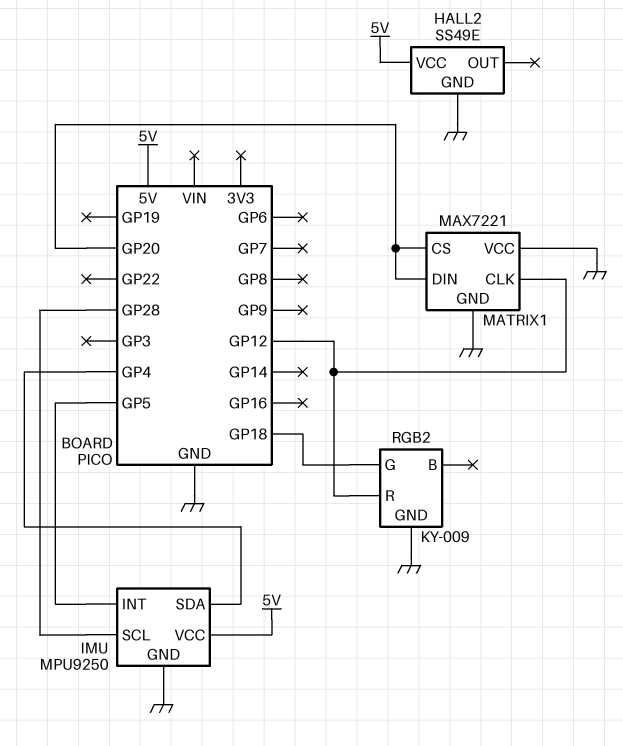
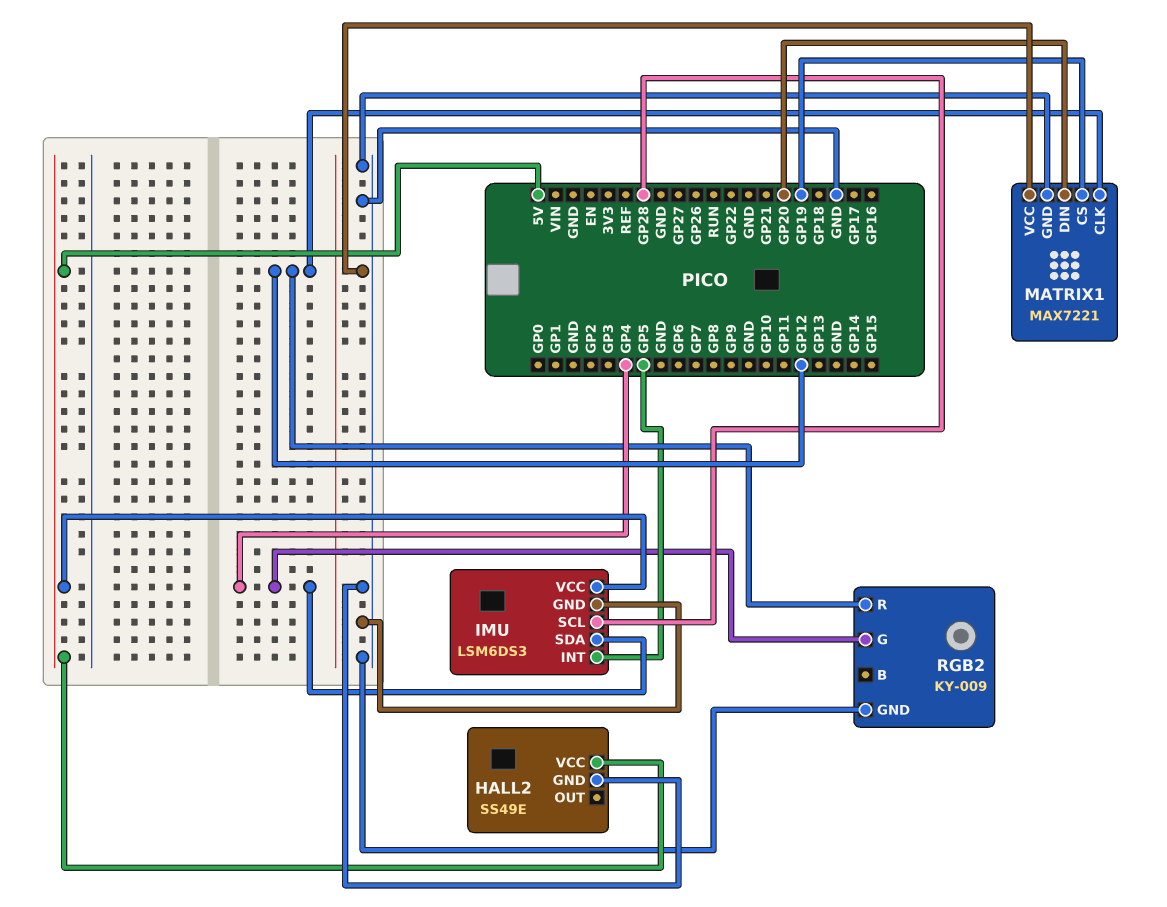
IMU: MPU9250 -> LSM6DS3
MATRIX1 pin CS: GP20 -> GP19
RGB2 pin G: GP18 -> GP4

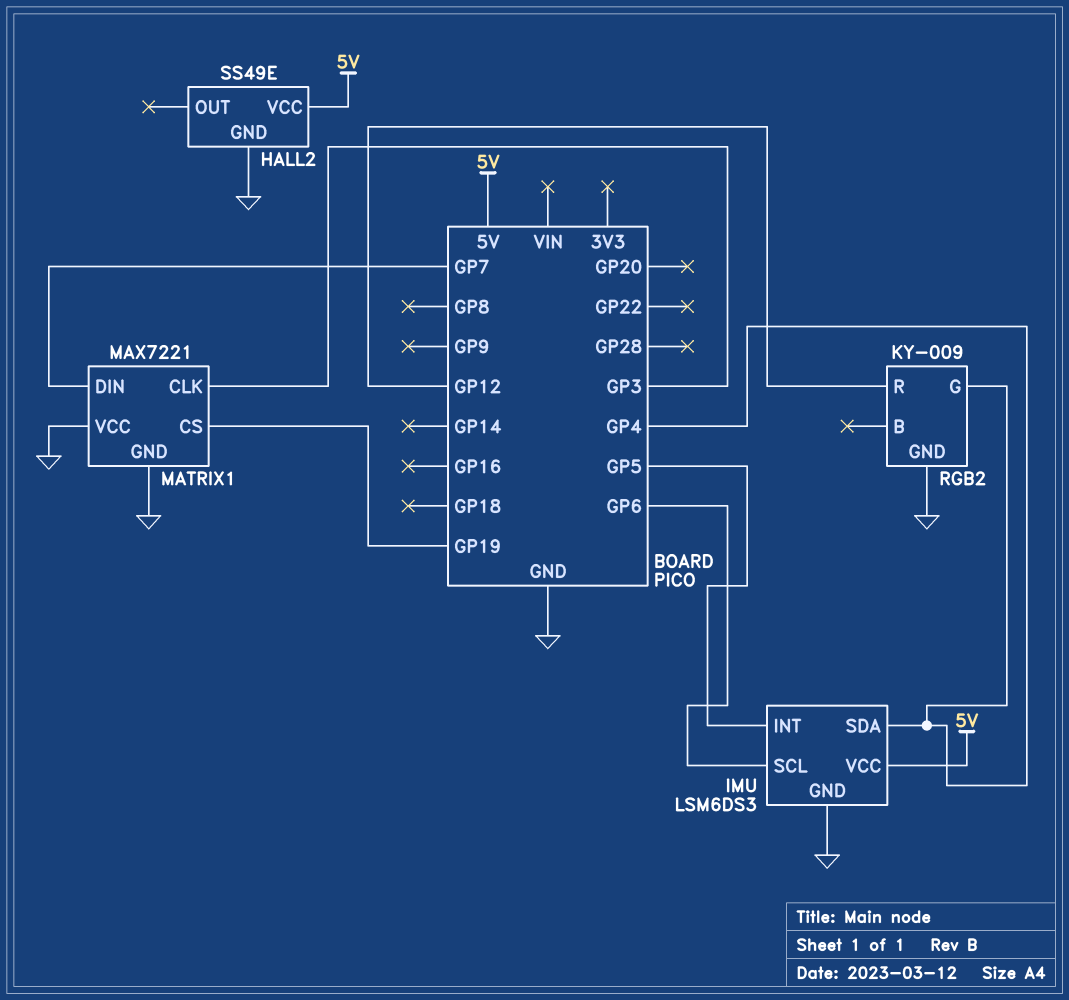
IMU pin SCL: GP28 -> GP6
MATRIX1 pin CLK: GP12 -> GP3
MATRIX1 pin DIN: GP20 -> GP7

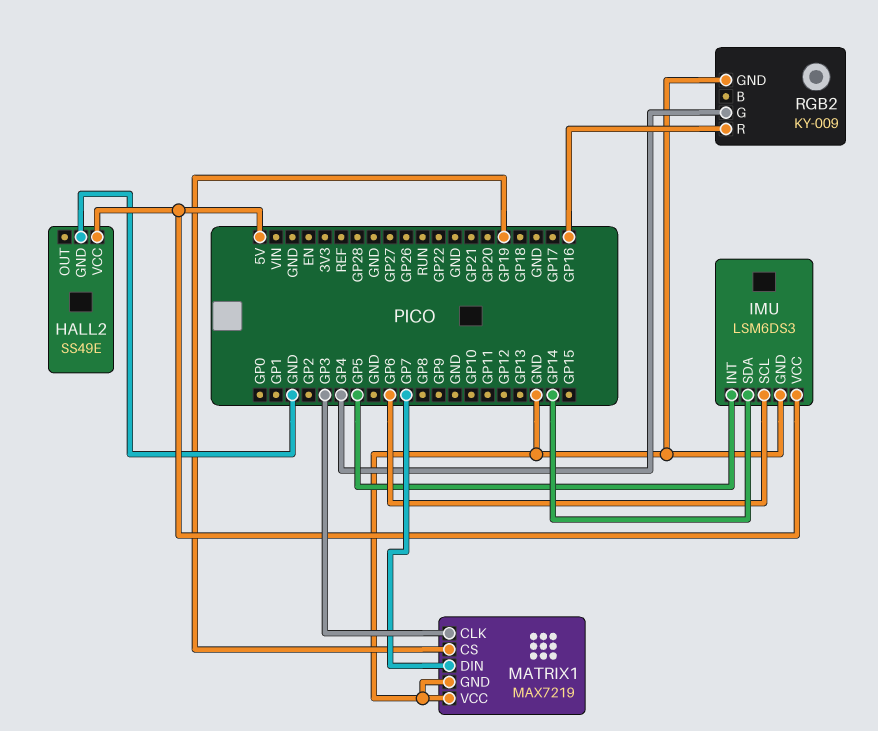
IMU pin SDA: GP4 -> GP14
MATRIX1: MAX7221 -> MAX7219
RGB2 pin R: GP12 -> GP16

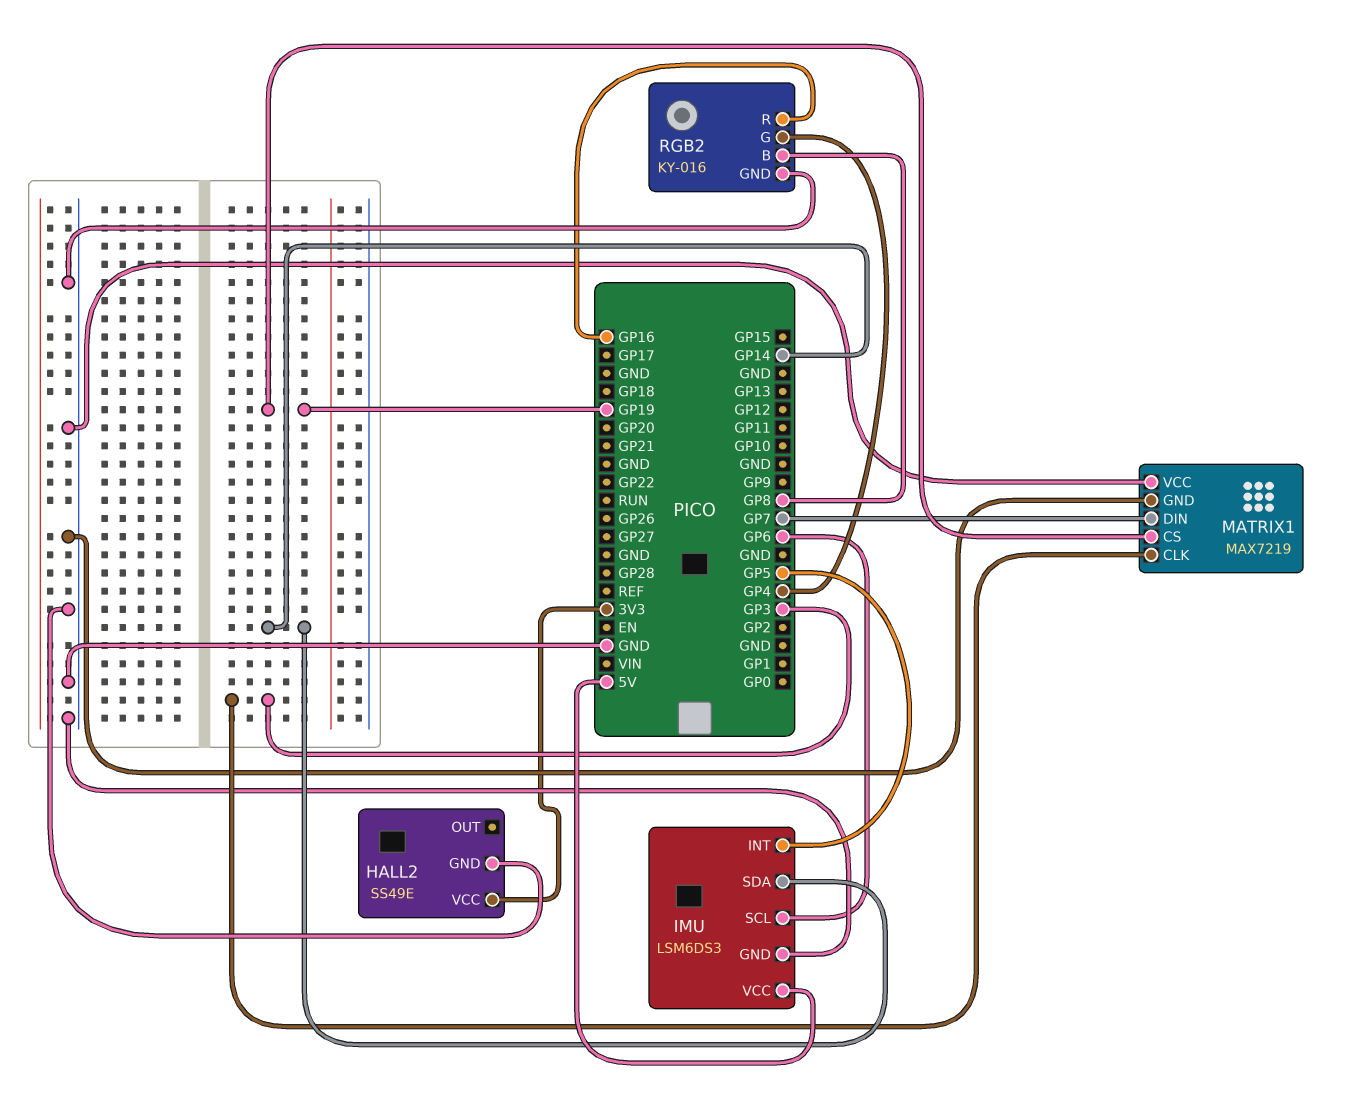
HALL2 pin VCC: 5V -> 3V3
RGB2: KY-009 -> KY-016
RGB2 pin B: none -> GP8

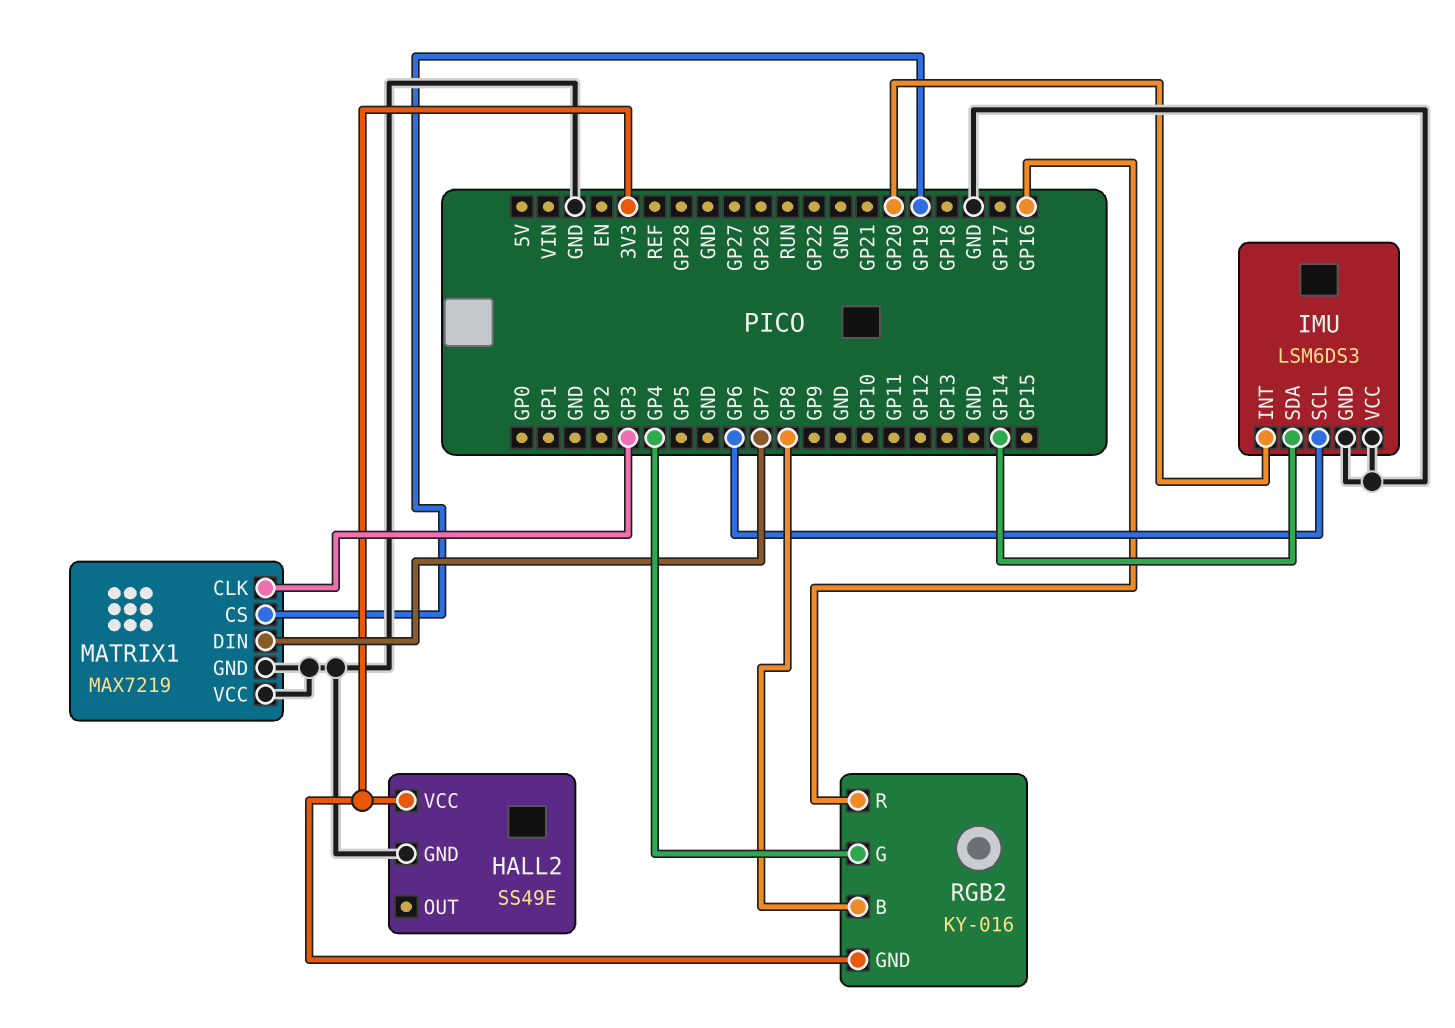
IMU pin INT: GP5 -> GP20
IMU pin VCC: 5V -> GND
RGB2 pin GND: GND -> 3V3

